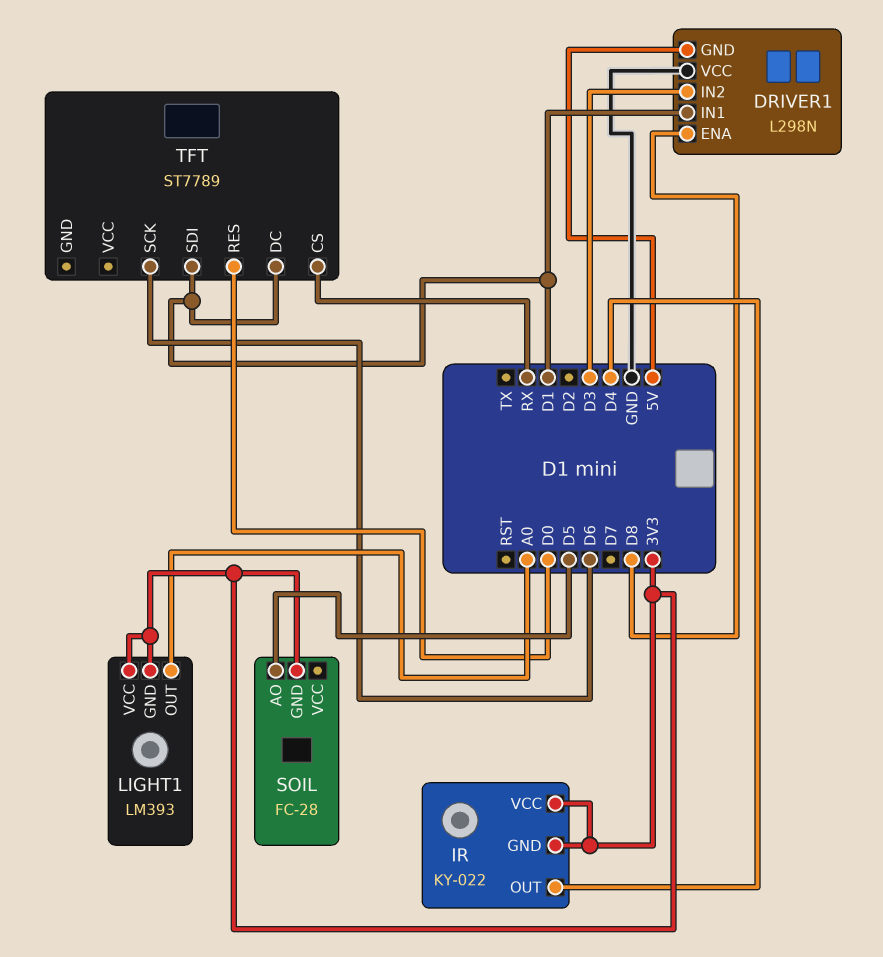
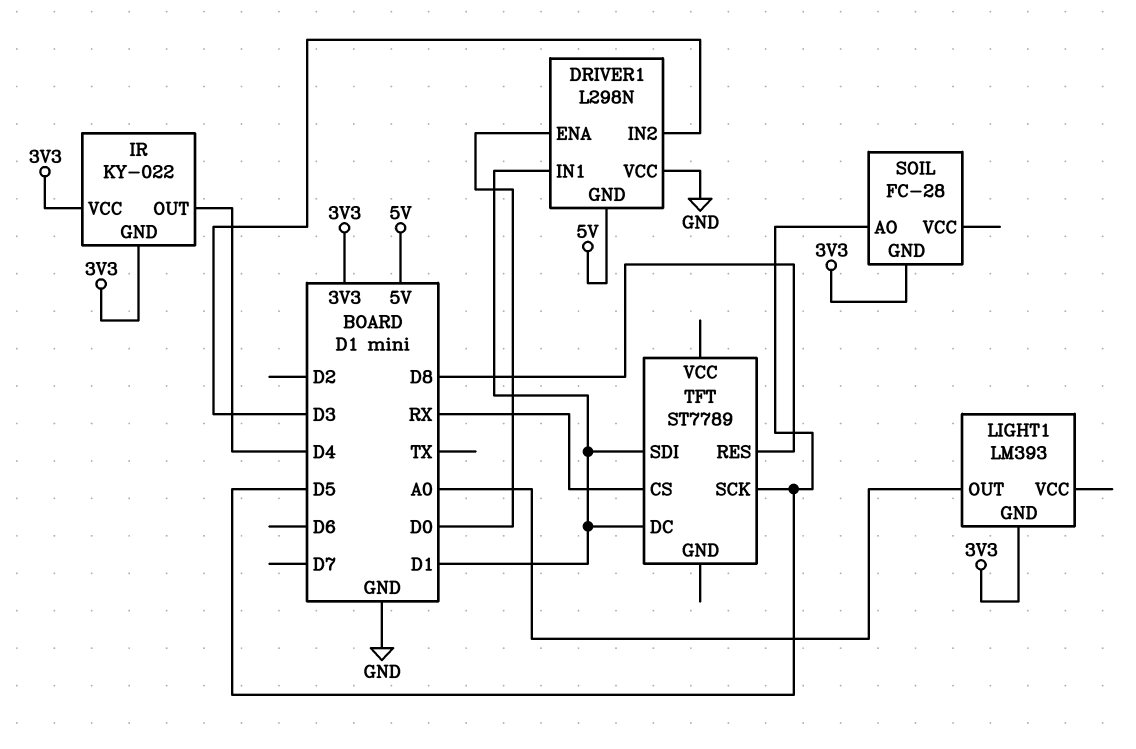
DRIVER1 pin ENA: D8 -> D0
LIGHT1 pin VCC: 3V3 -> none
TFT pin RES: D0 -> D8
TFT pin SCK: D6 -> D5

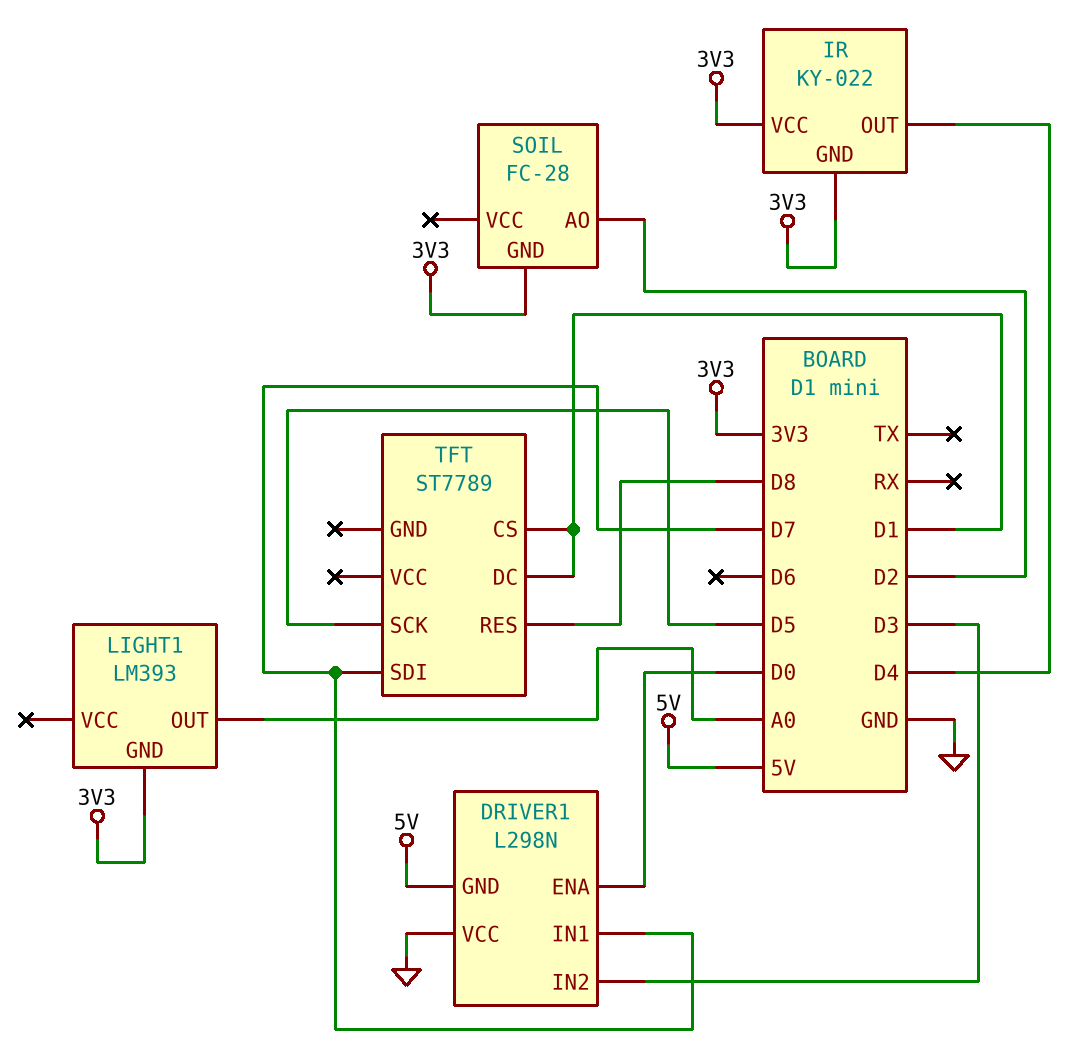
DRIVER1 pin IN1: D1 -> D7
SOIL pin AO: D5 -> D2
TFT pin CS: RX -> D1
TFT pin SDI: D1 -> D7

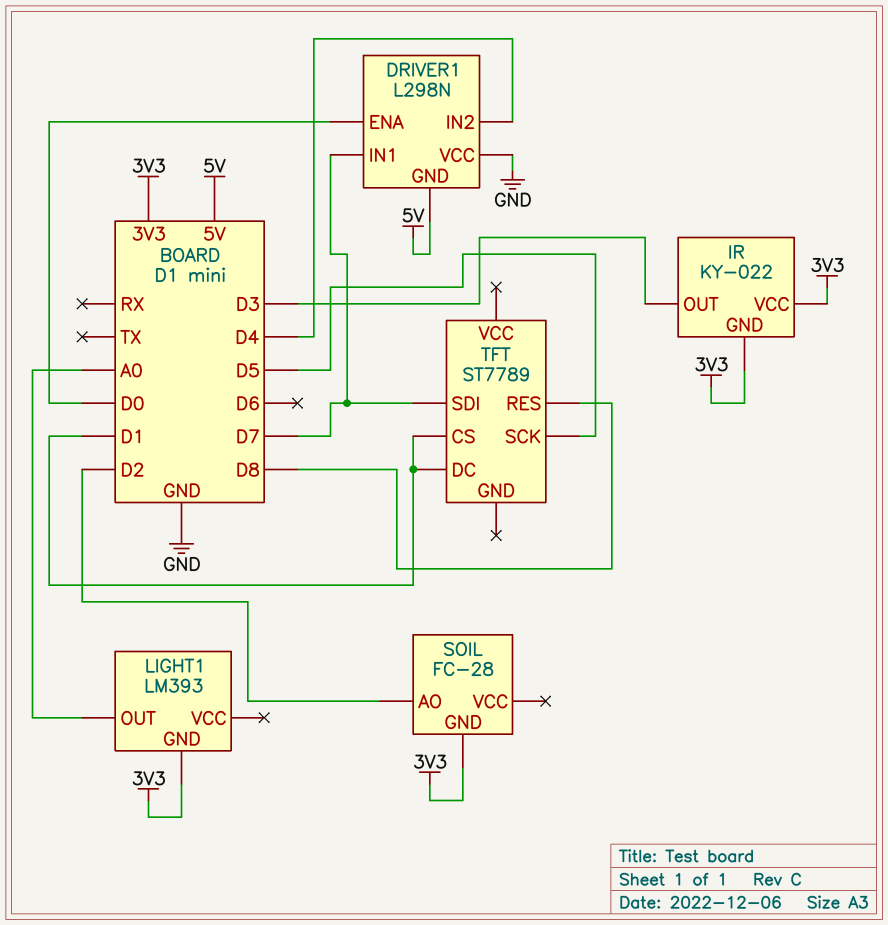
DRIVER1 pin IN2: D3 -> D4
IR pin OUT: D4 -> D3

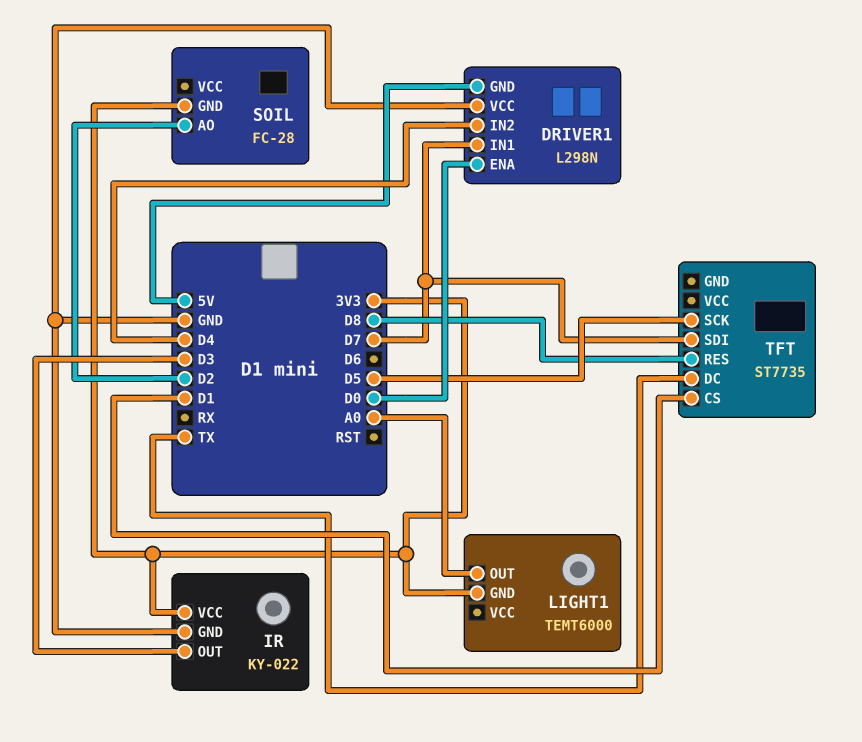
IR pin GND: 3V3 -> GND
LIGHT1: LM393 -> TEMT6000
TFT: ST7789 -> ST7735
TFT pin DC: D1 -> TX

